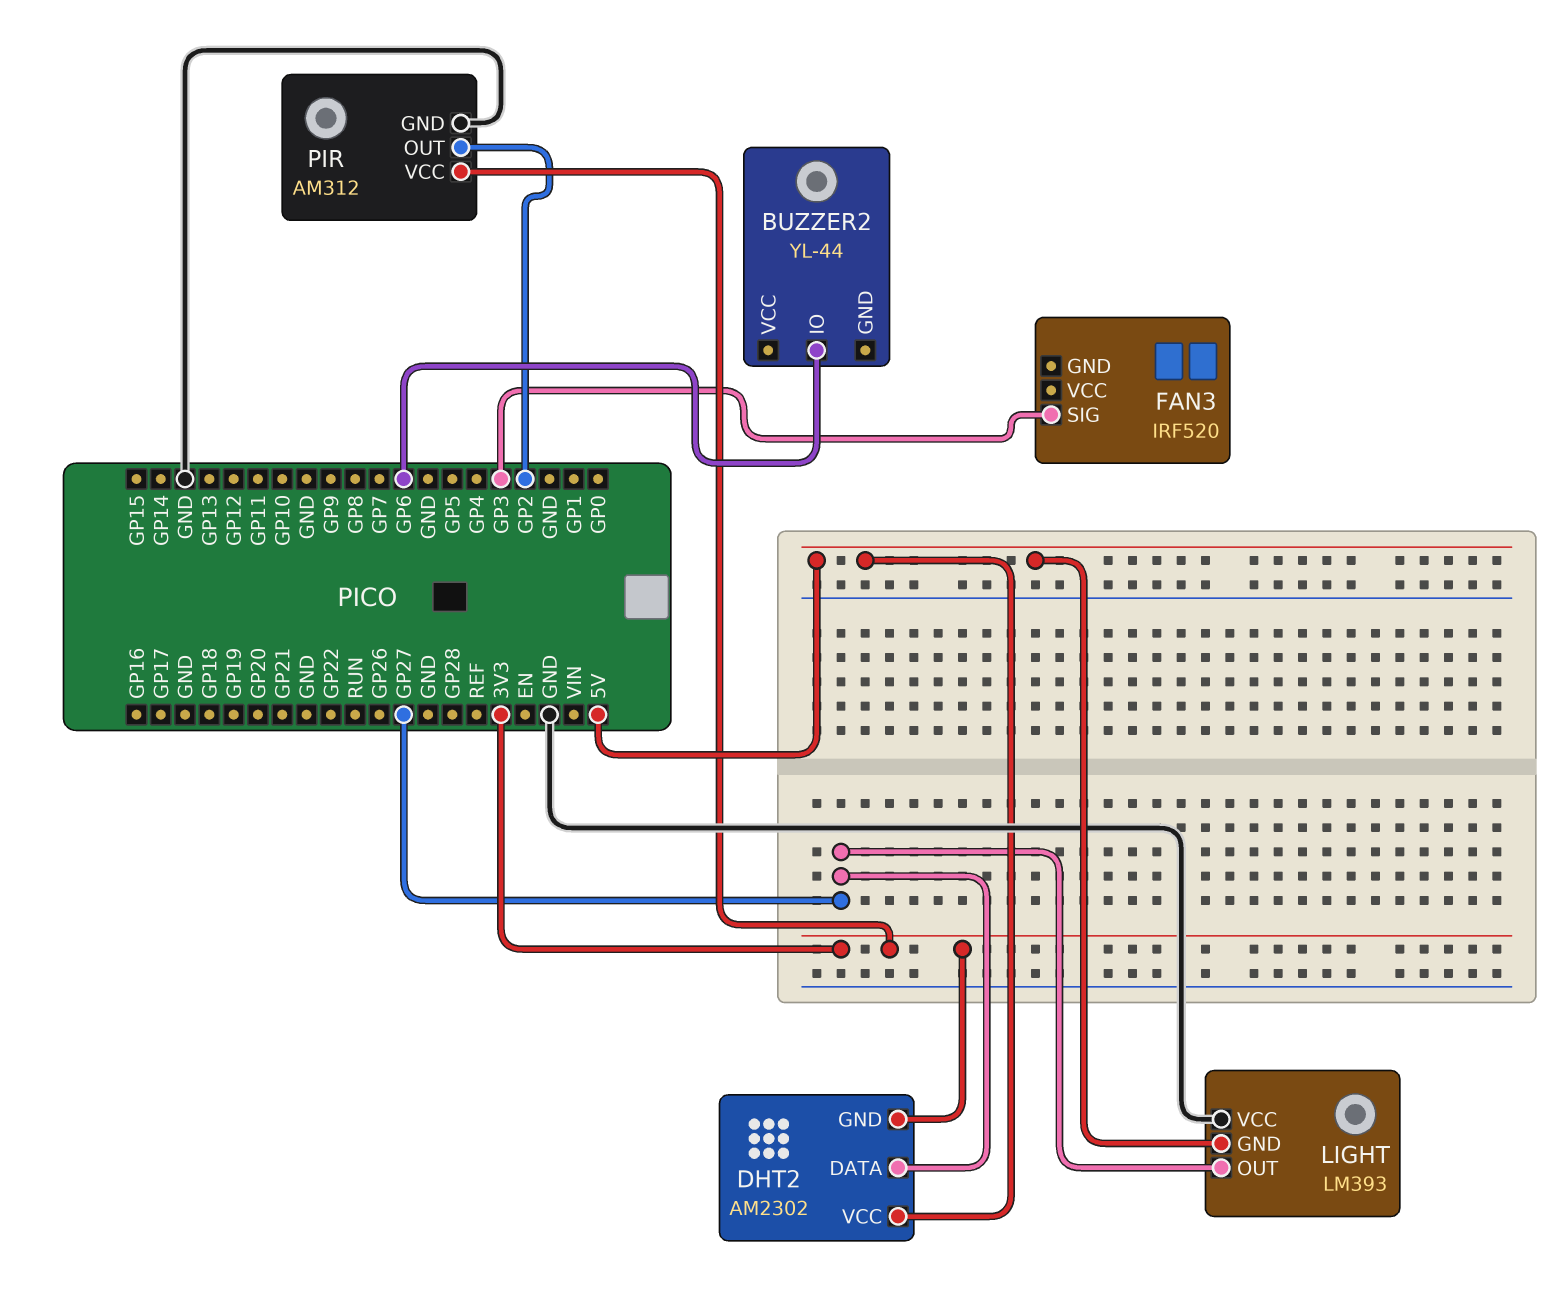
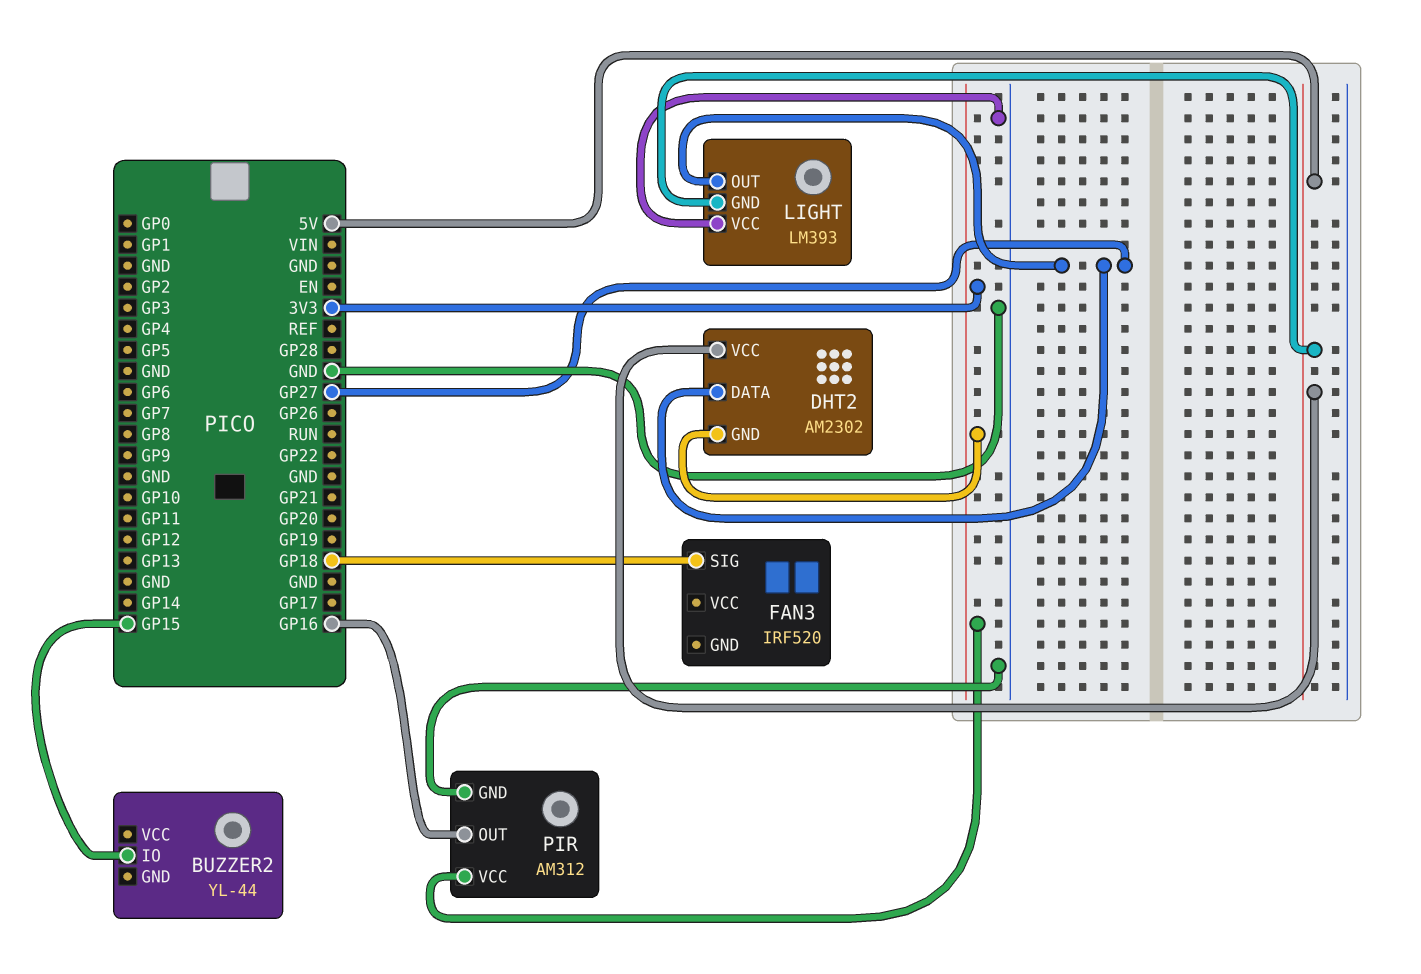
BUZZER2 pin IO: GP6 -> GP15
FAN3 pin SIG: GP3 -> GP18
PIR pin OUT: GP2 -> GP16

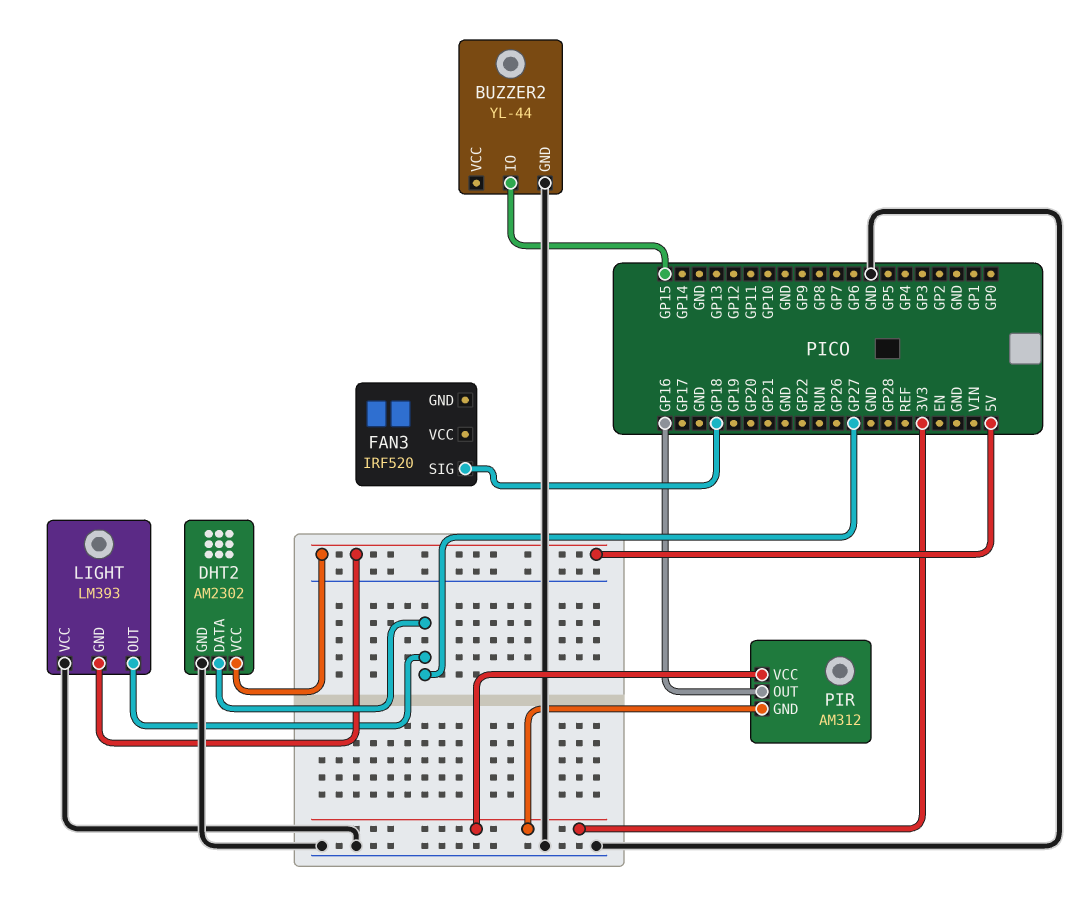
BUZZER2 pin GND: none -> GND
DHT2 pin GND: 3V3 -> GND
PIR pin GND: GND -> 3V3

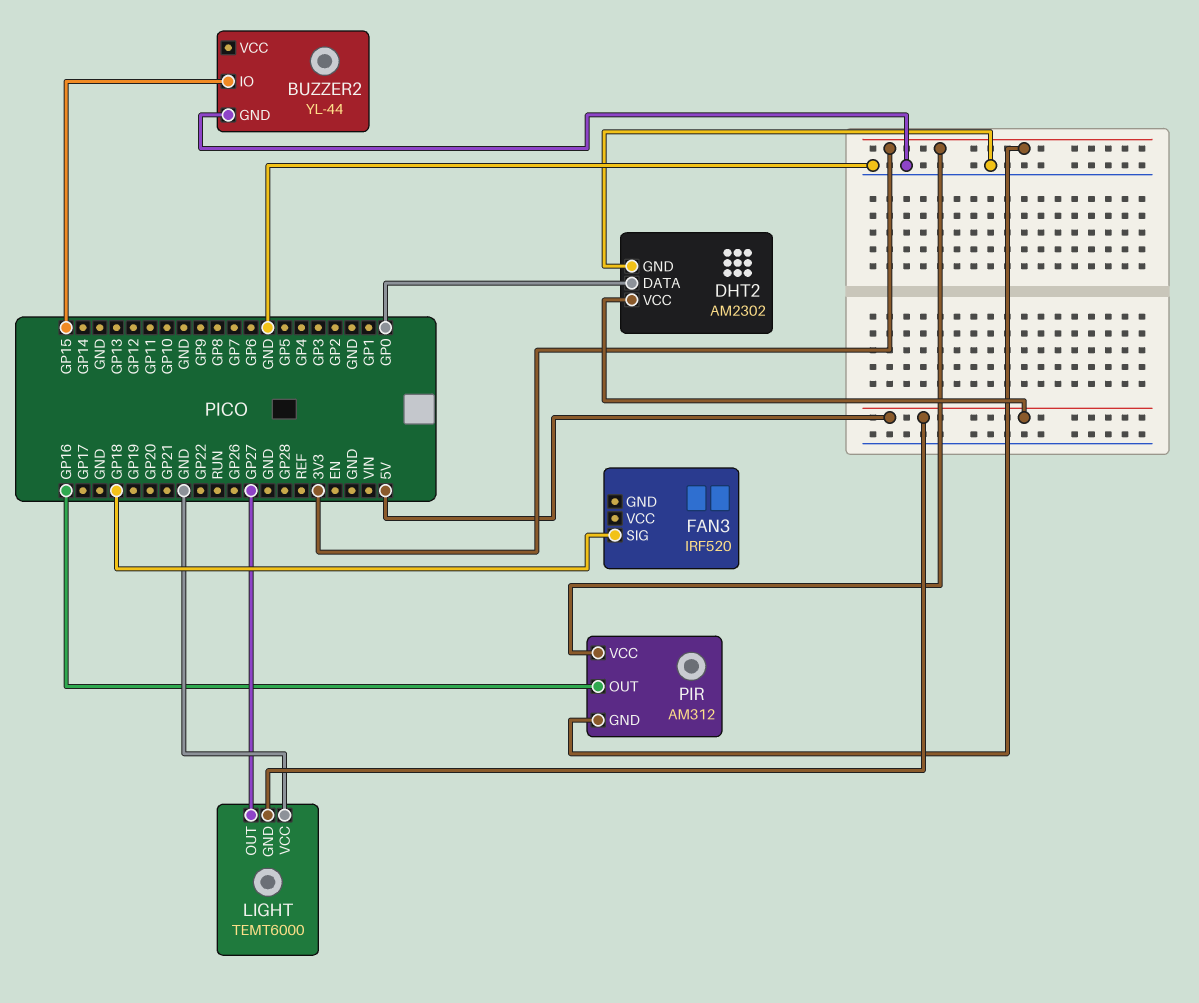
DHT2 pin DATA: GP27 -> GP0
LIGHT: LM393 -> TEMT6000

